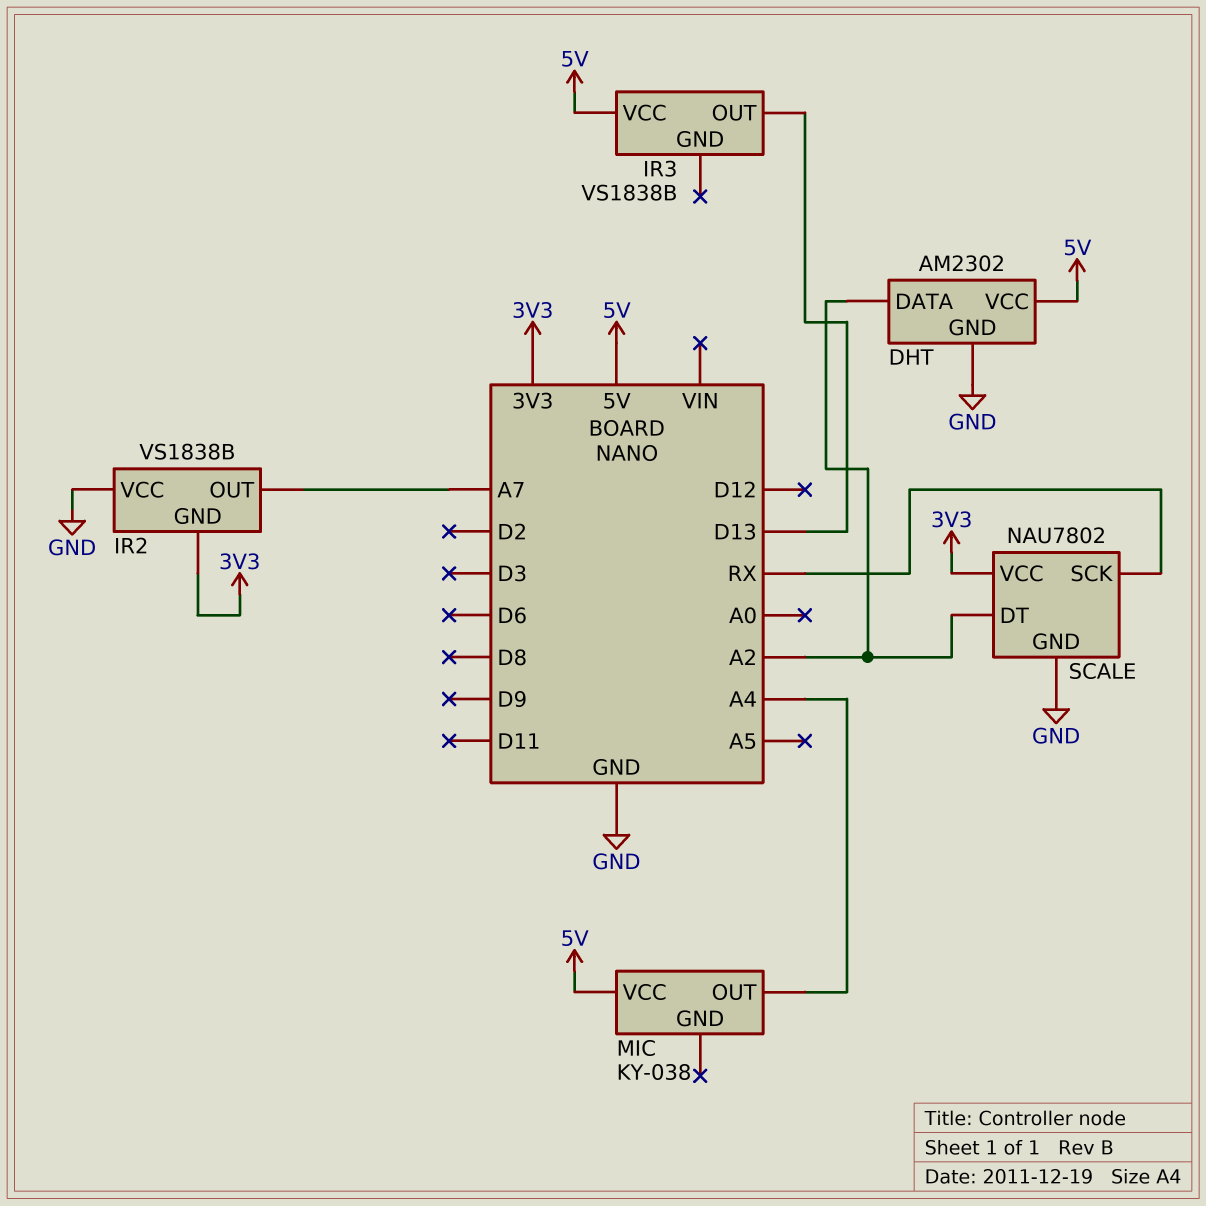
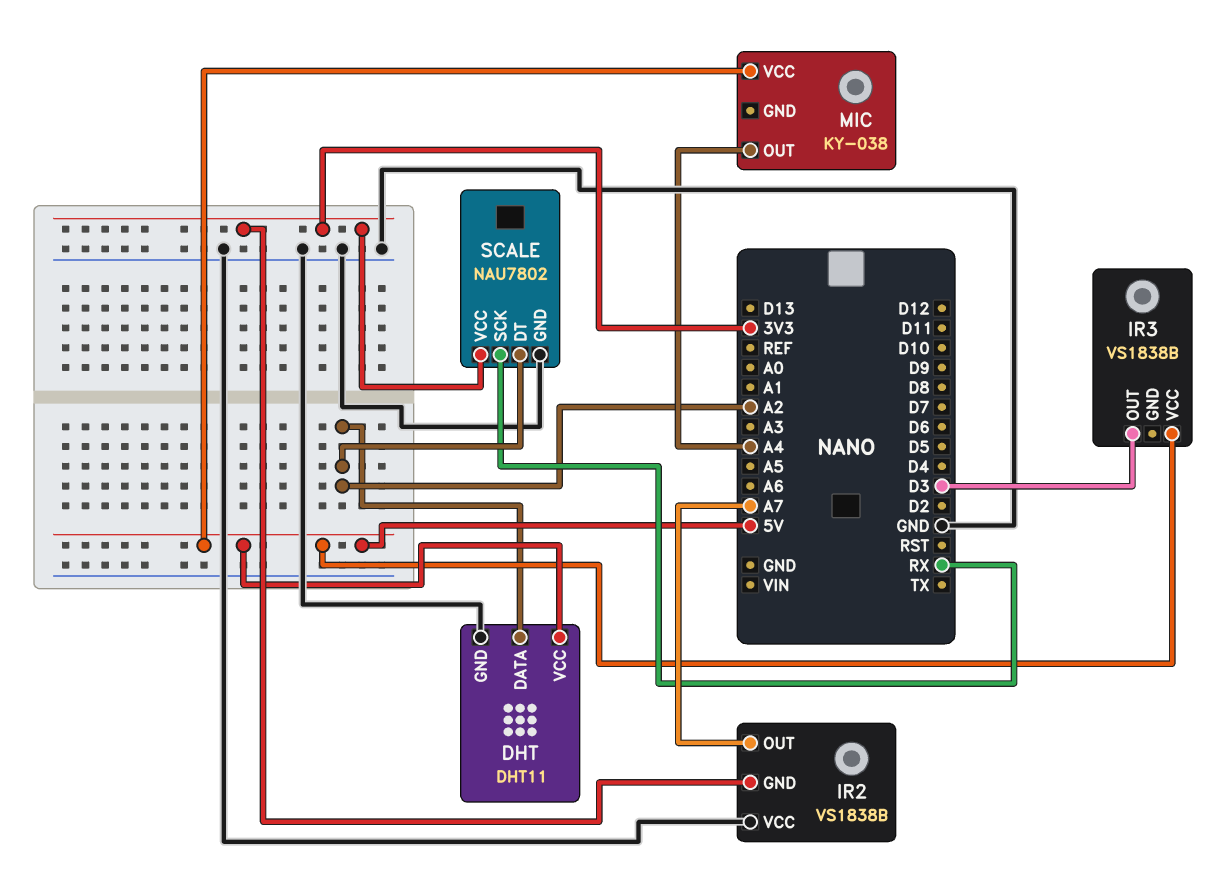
DHT: AM2302 -> DHT11
IR3 pin OUT: D13 -> D3

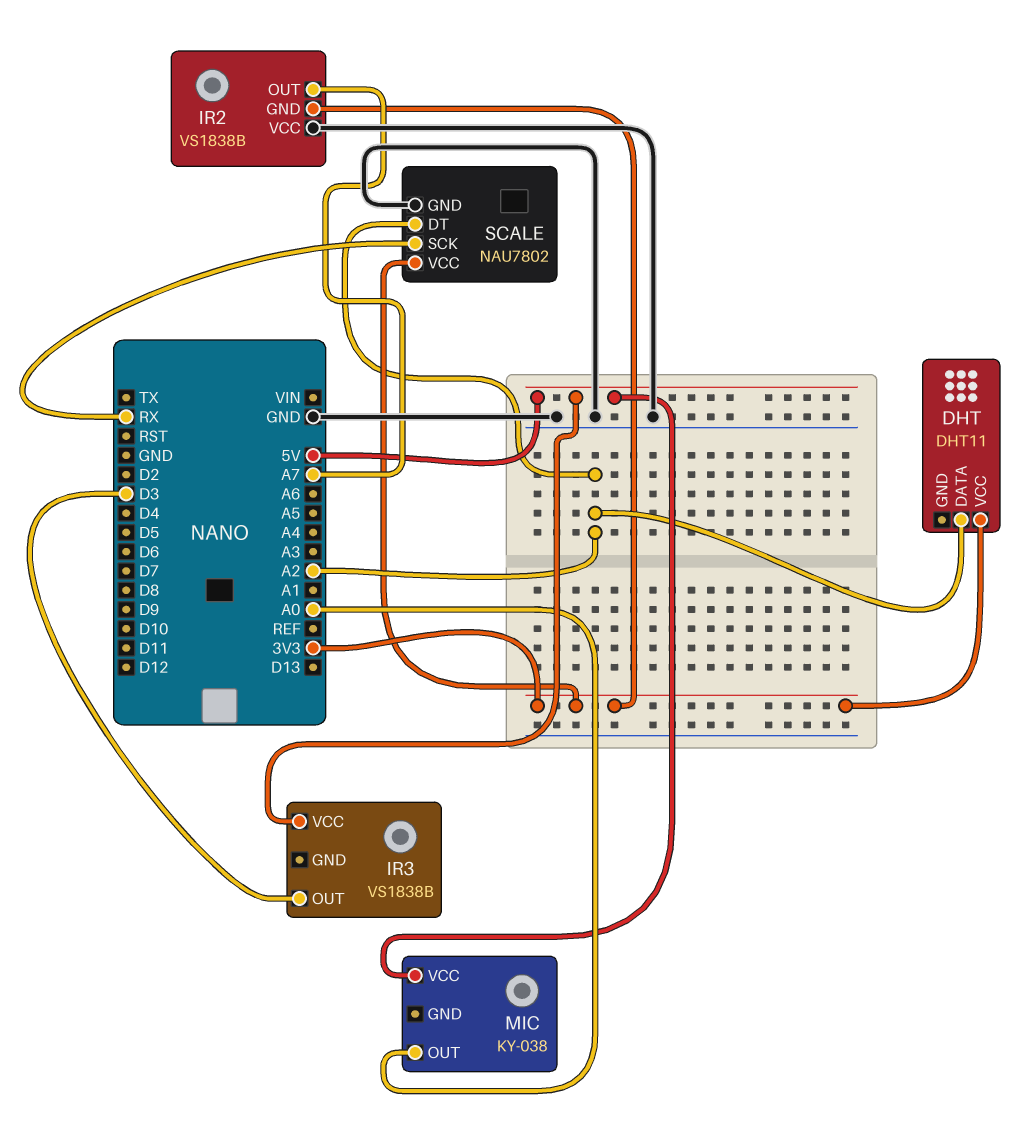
DHT pin GND: GND -> none
DHT pin VCC: 5V -> 3V3
MIC pin OUT: A4 -> A0

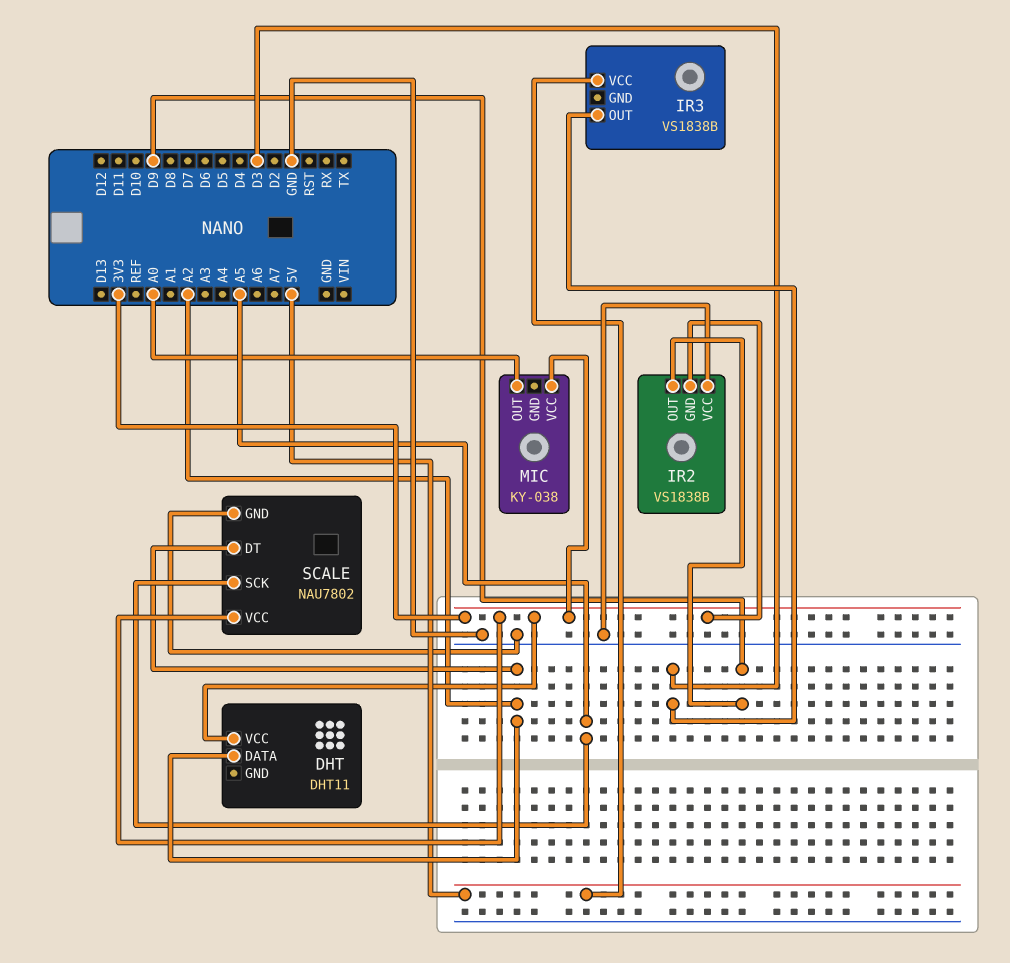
IR2 pin OUT: A7 -> D9
MIC pin VCC: 5V -> 3V3
SCALE pin SCK: RX -> A5

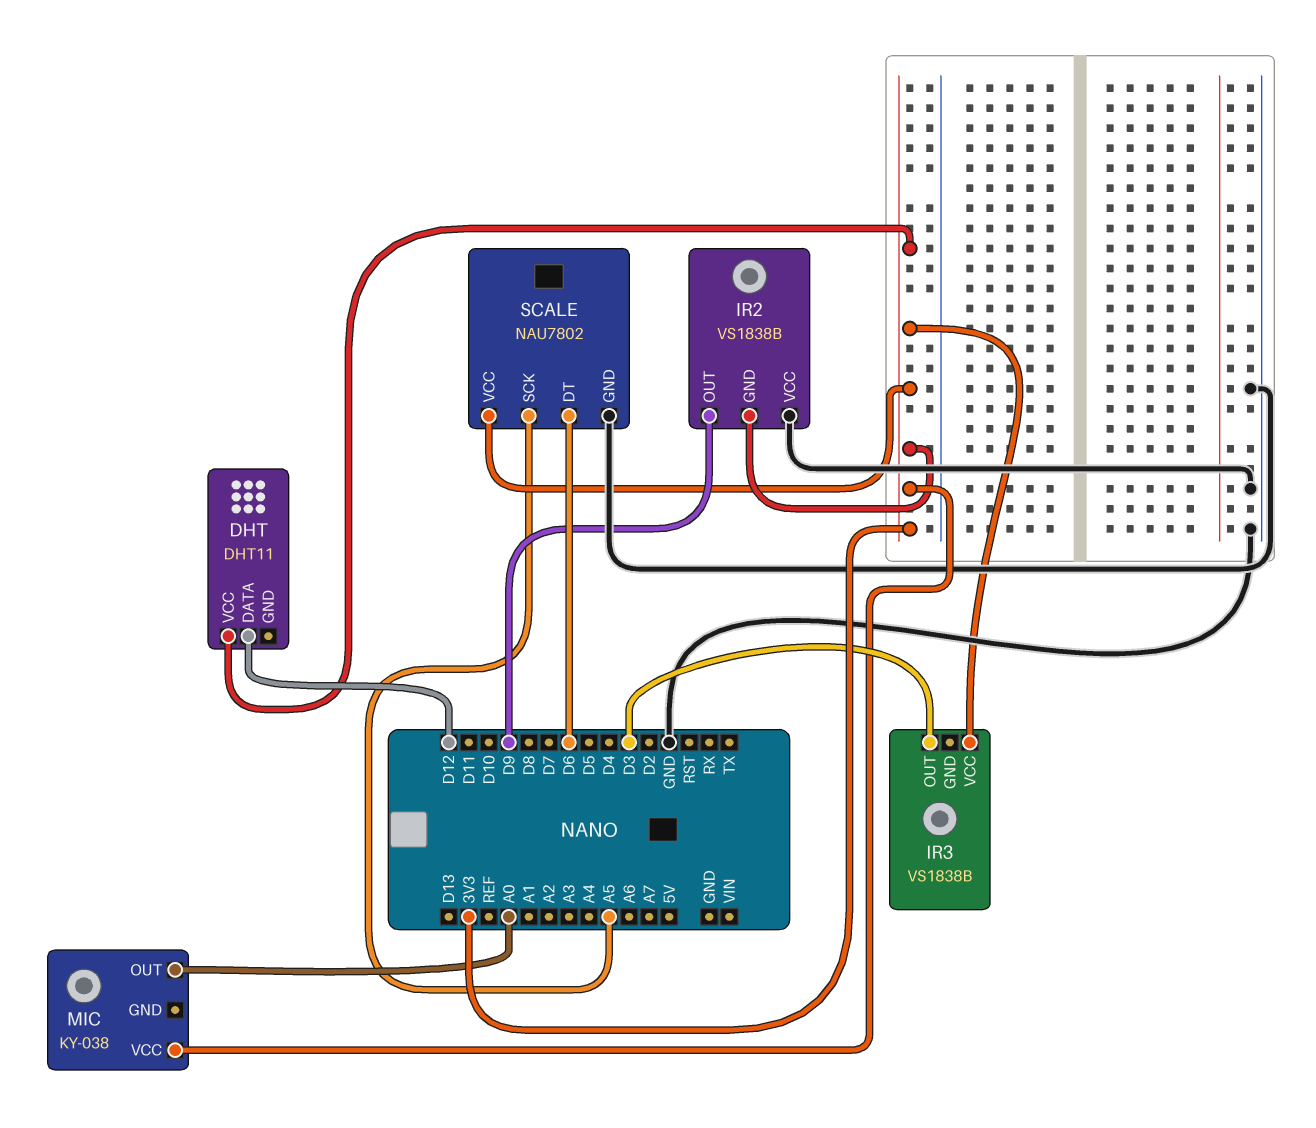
DHT pin DATA: A2 -> D12
IR3 pin VCC: 5V -> 3V3
SCALE pin DT: A2 -> D6

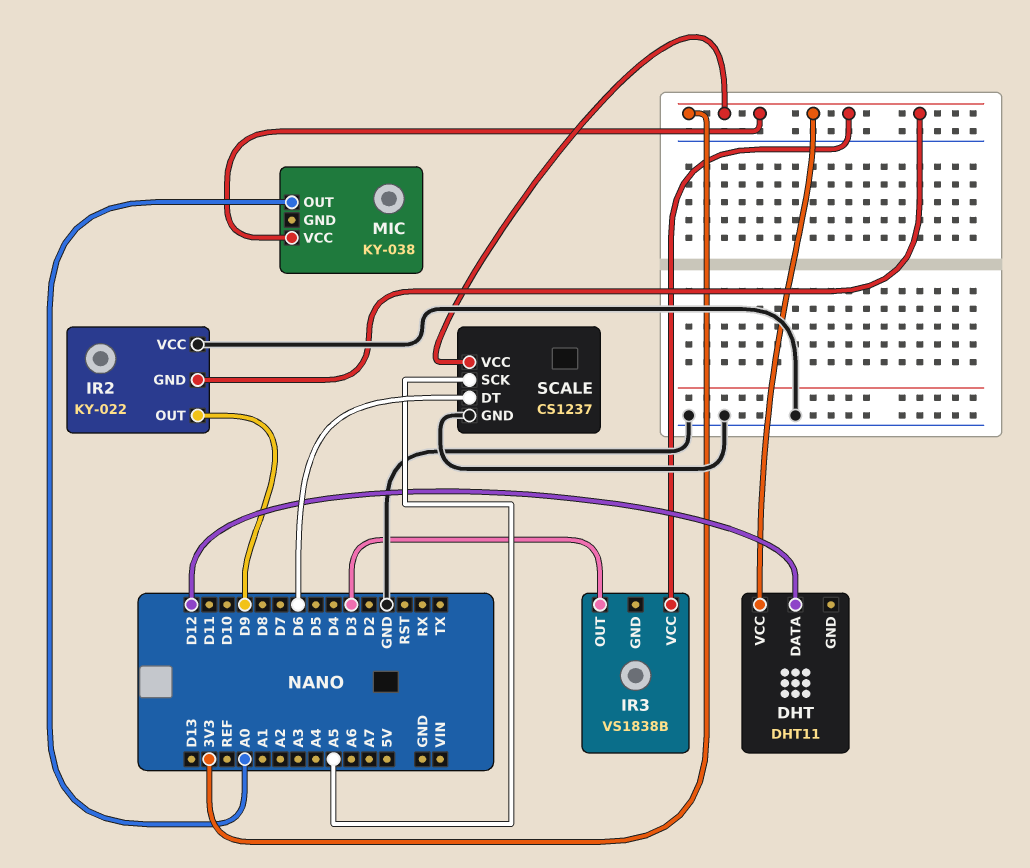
IR2: VS1838B -> KY-022
SCALE: NAU7802 -> CS1237

